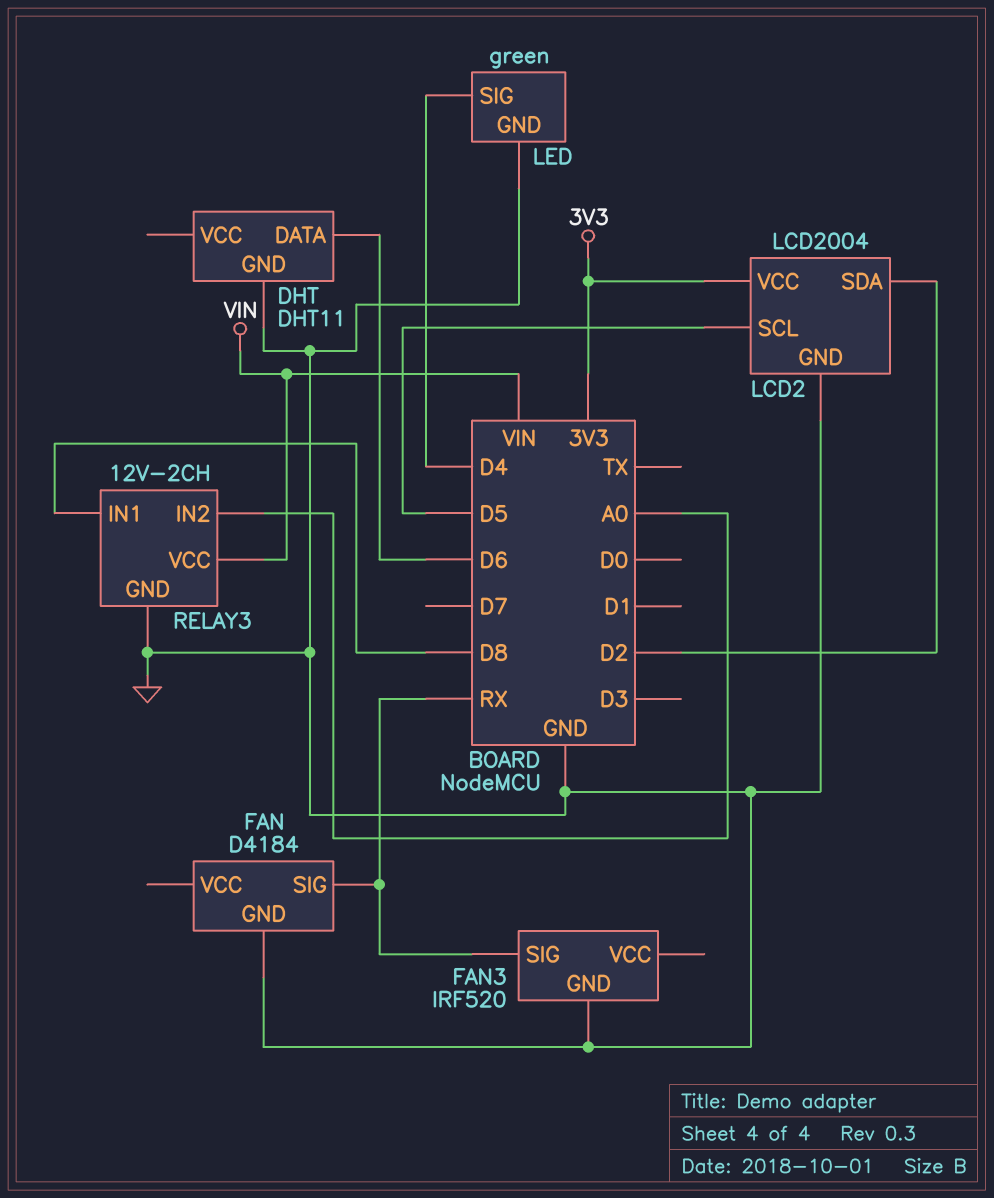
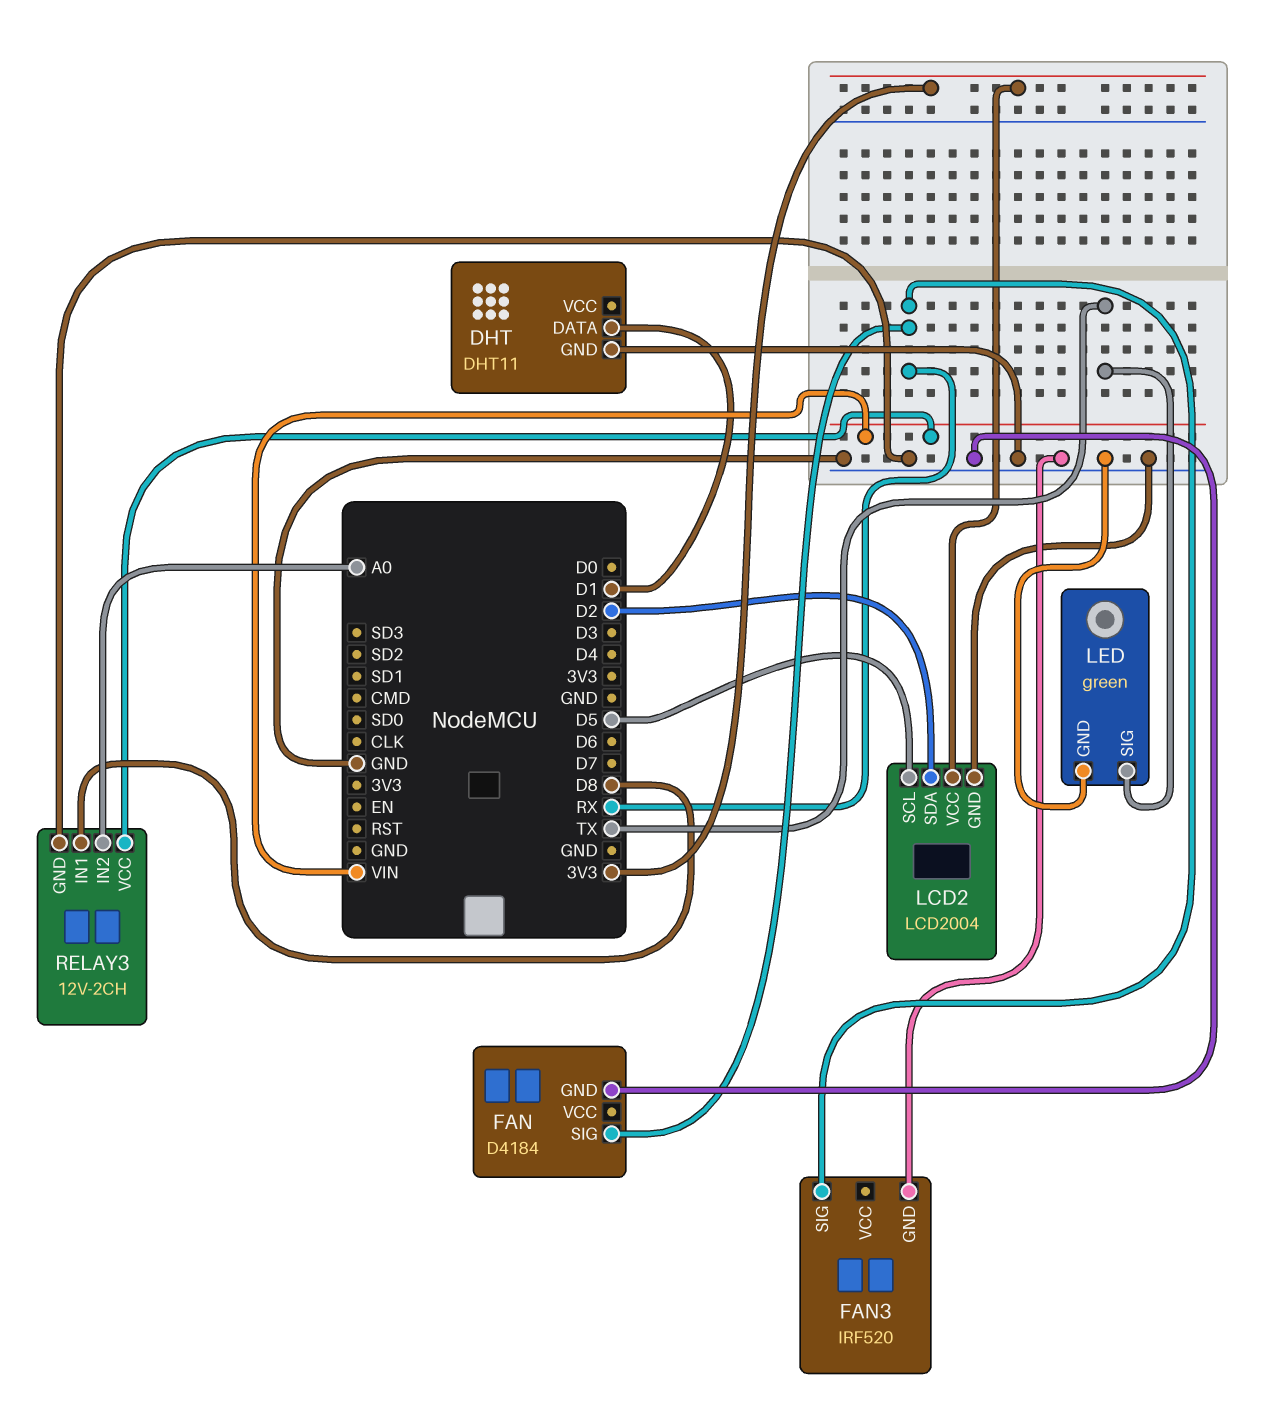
DHT pin DATA: D6 -> D1
LED pin SIG: D4 -> TX

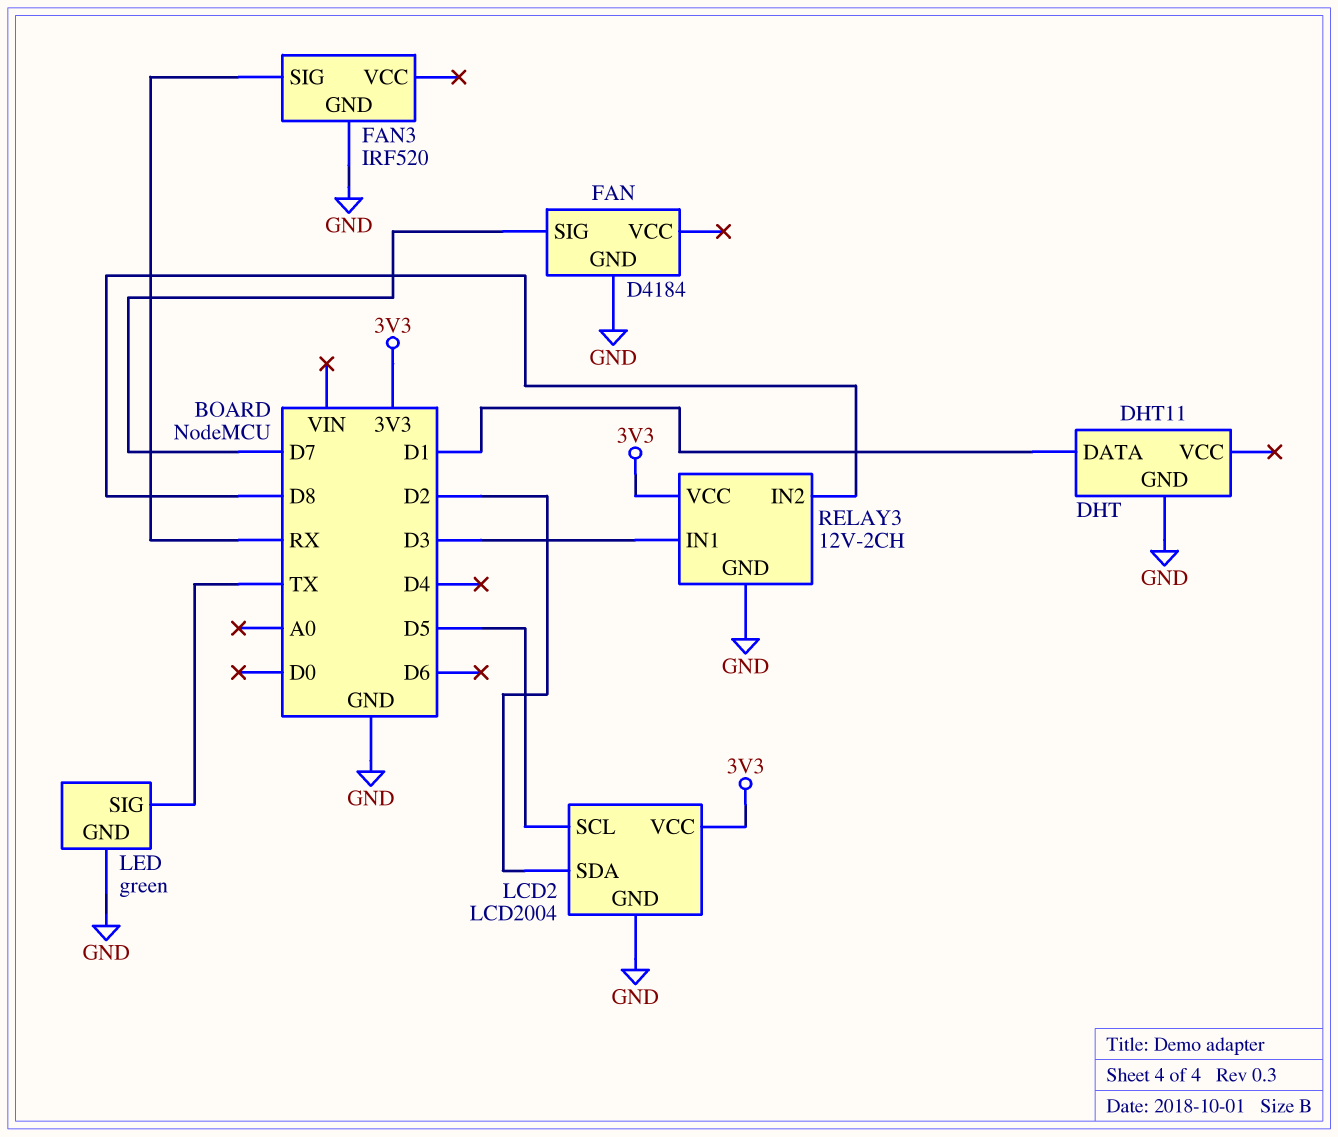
FAN pin SIG: RX -> D7
RELAY3 pin IN1: D8 -> D3
RELAY3 pin IN2: A0 -> D8
RELAY3 pin VCC: VIN -> 3V3

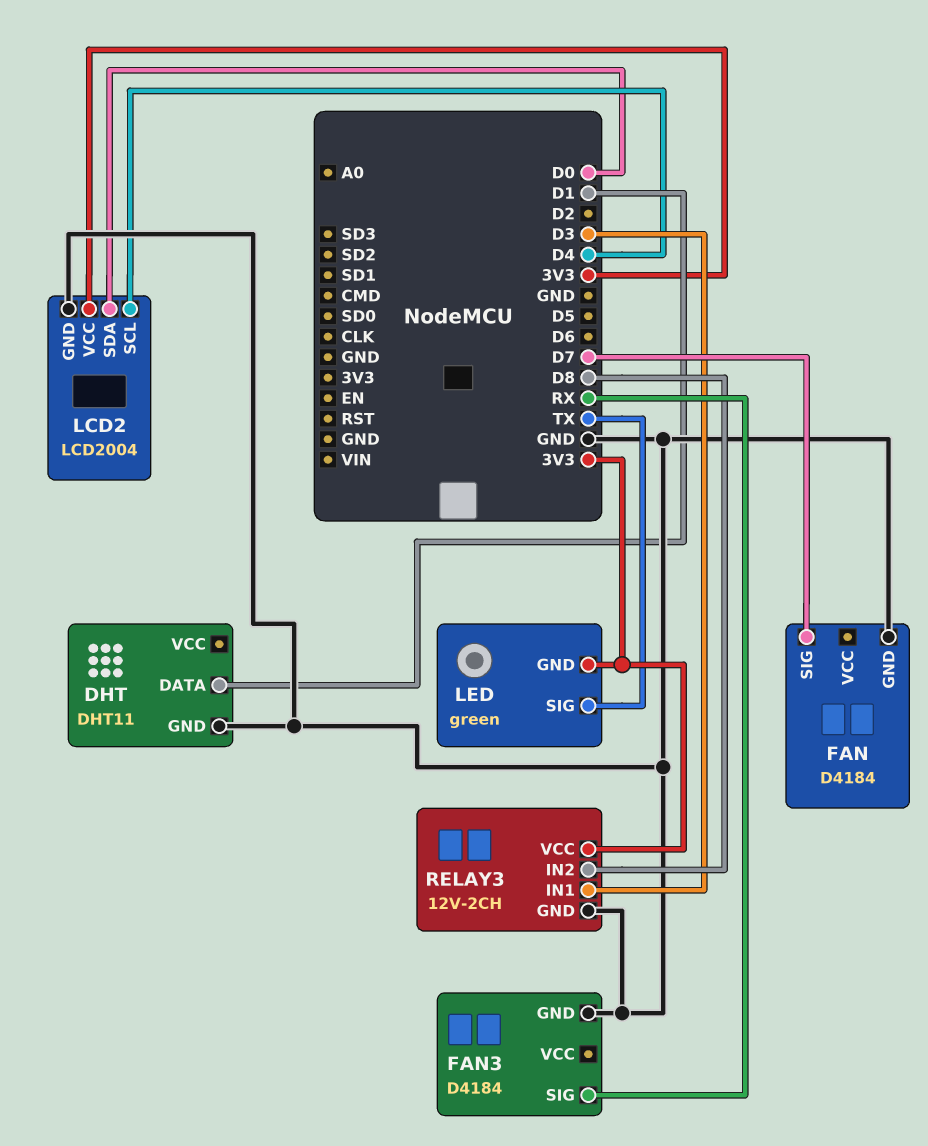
FAN3: IRF520 -> D4184
LCD2 pin SCL: D5 -> D4
LCD2 pin SDA: D2 -> D0
LED pin GND: GND -> 3V3

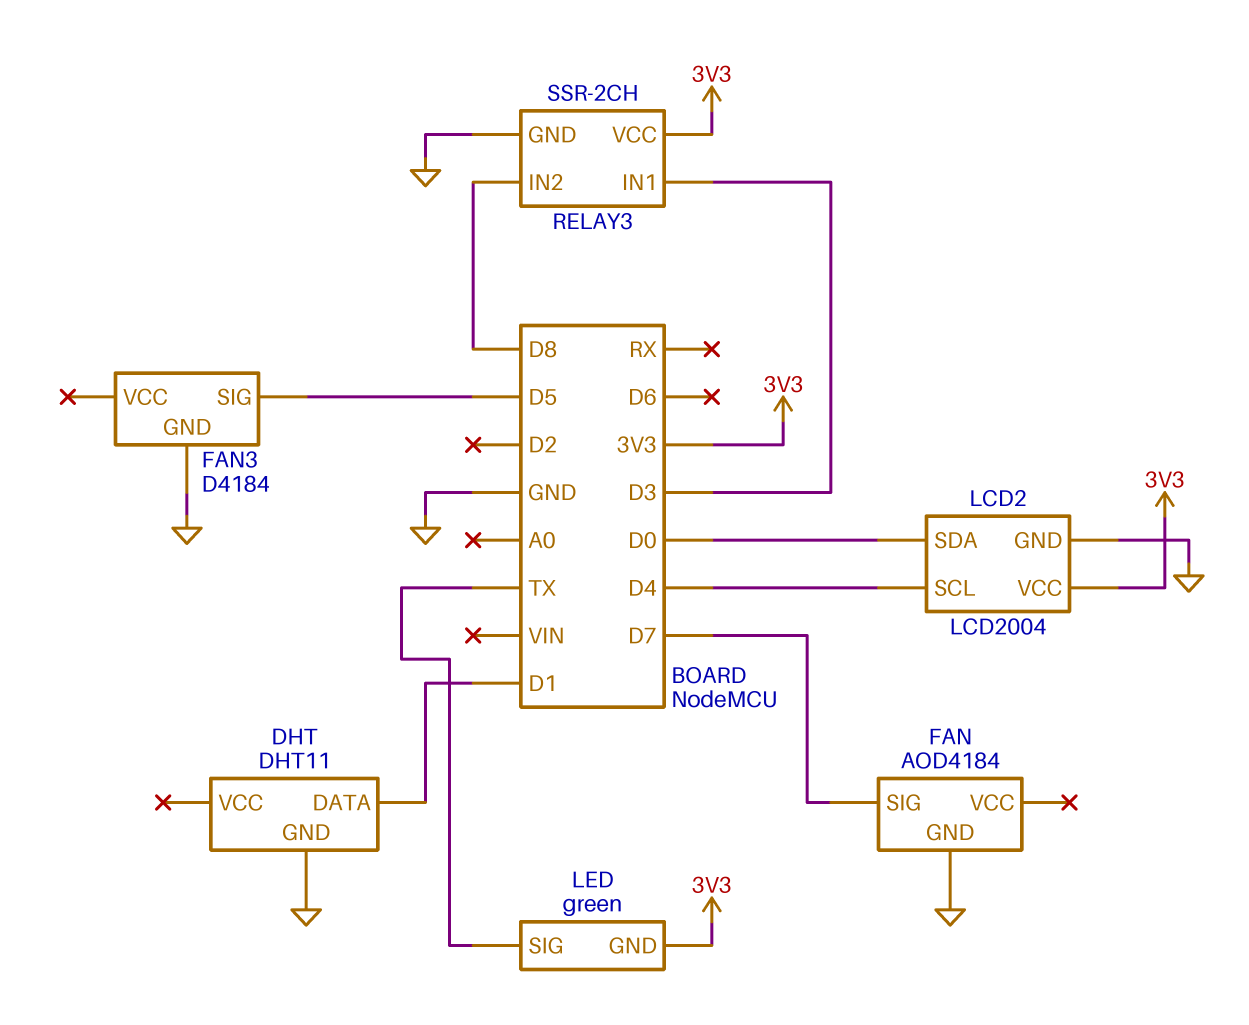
FAN: D4184 -> AOD4184
FAN3 pin SIG: RX -> D5
RELAY3: 12V-2CH -> SSR-2CH

